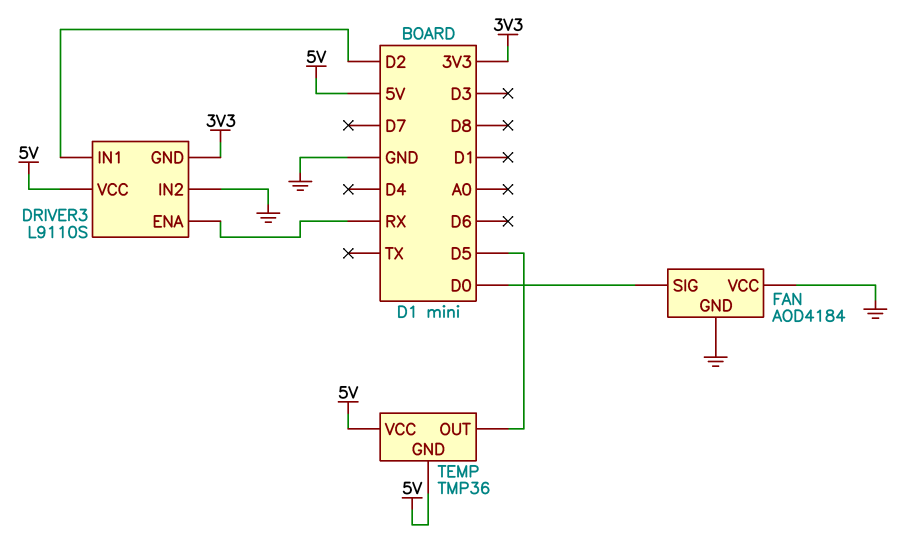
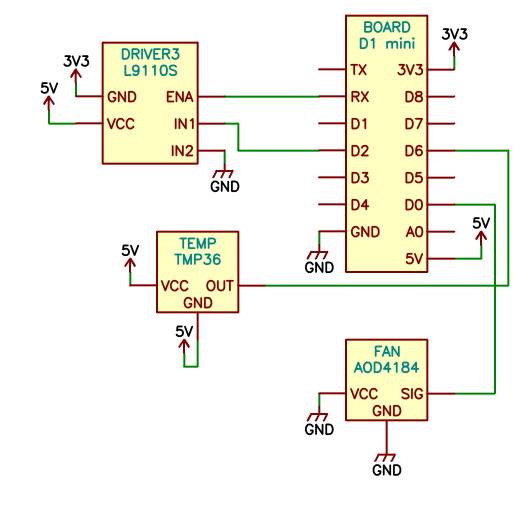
TEMP pin OUT: D5 -> D6

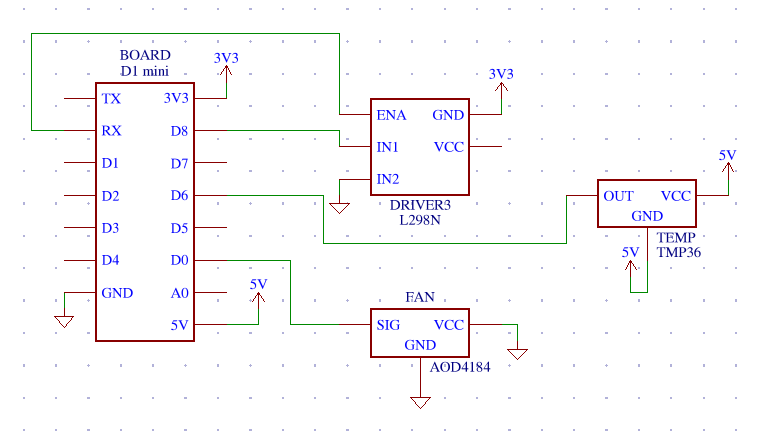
DRIVER3: L9110S -> L298N
DRIVER3 pin IN1: D2 -> D8
DRIVER3 pin VCC: 5V -> none

